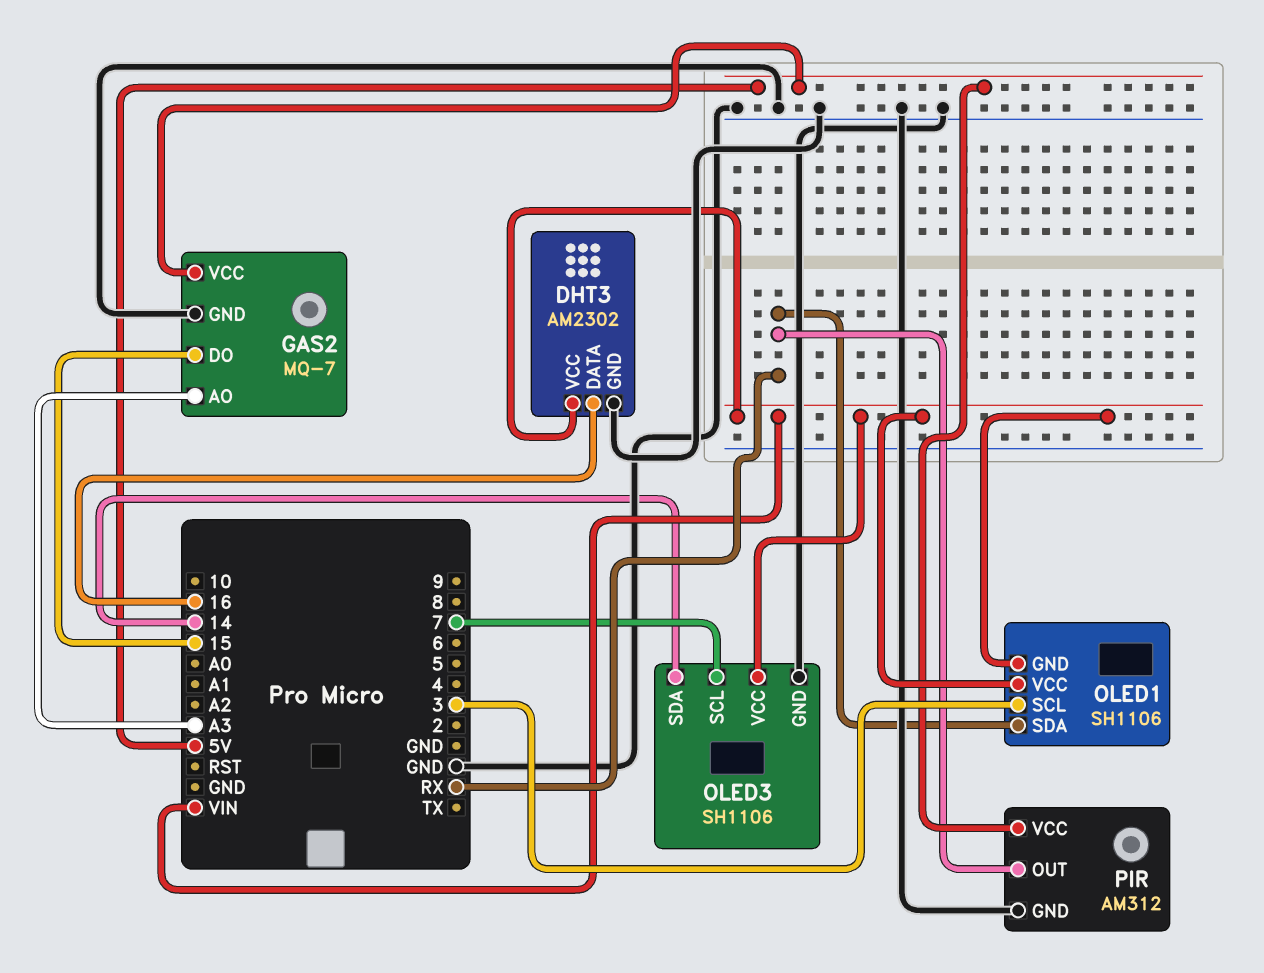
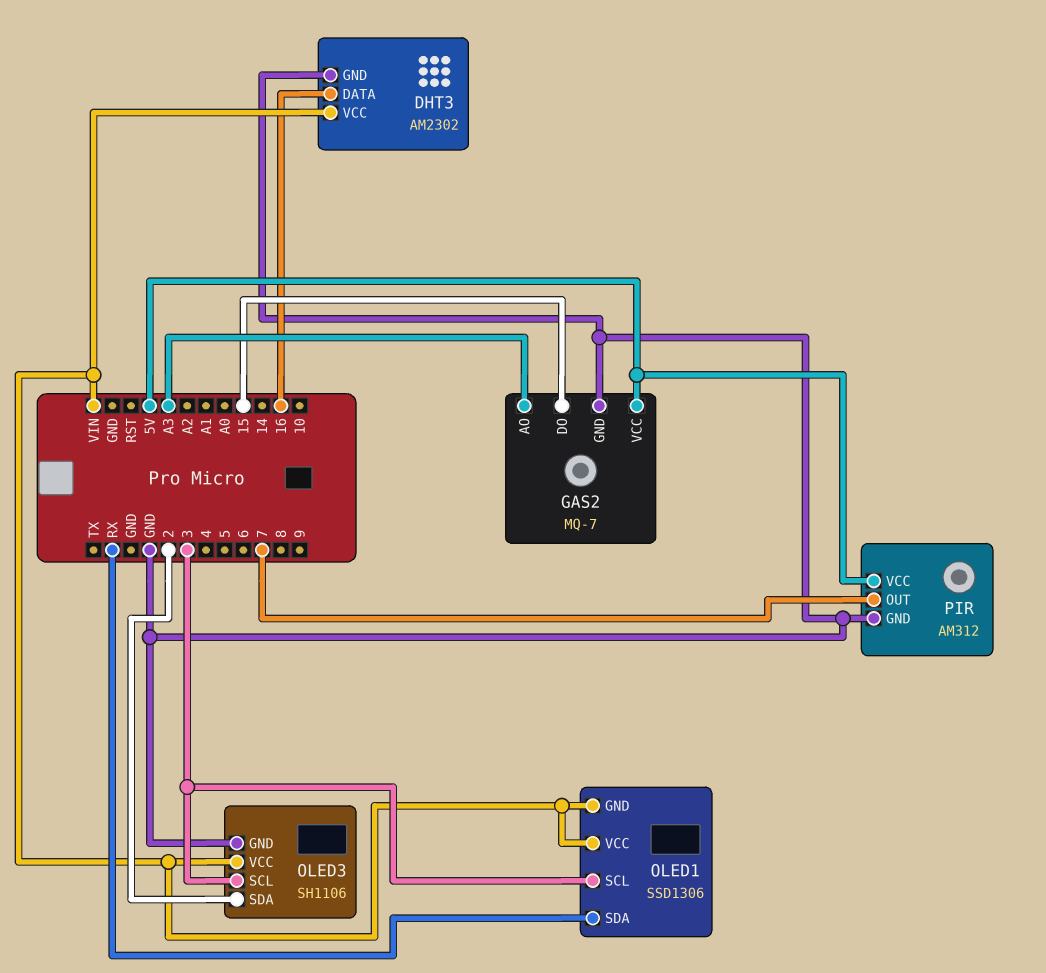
OLED1: SH1106 -> SSD1306
OLED3 pin SCL: 7 -> 3
OLED3 pin SDA: 14 -> 2
PIR pin OUT: RX -> 7

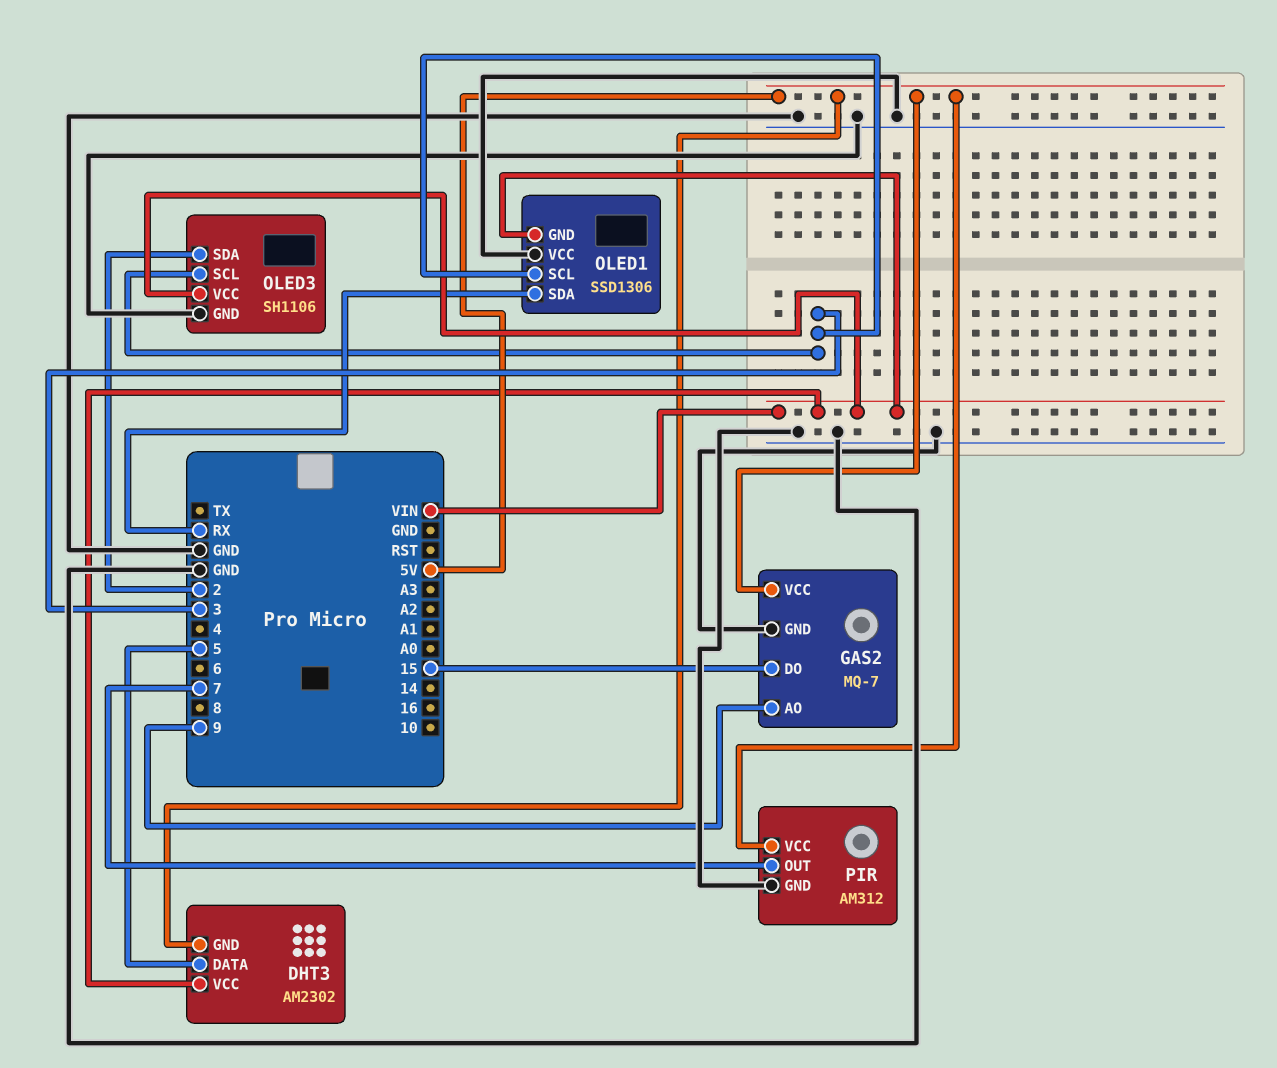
DHT3 pin DATA: 16 -> 5
DHT3 pin GND: GND -> 5V
GAS2 pin AO: A3 -> 9
OLED1 pin VCC: VIN -> GND

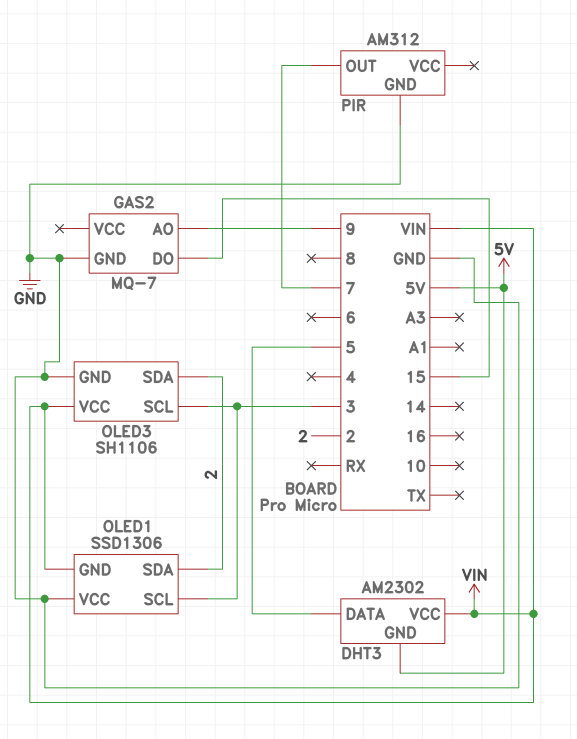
GAS2 pin VCC: 5V -> none
OLED1 pin SDA: RX -> 2
PIR pin VCC: 5V -> none

